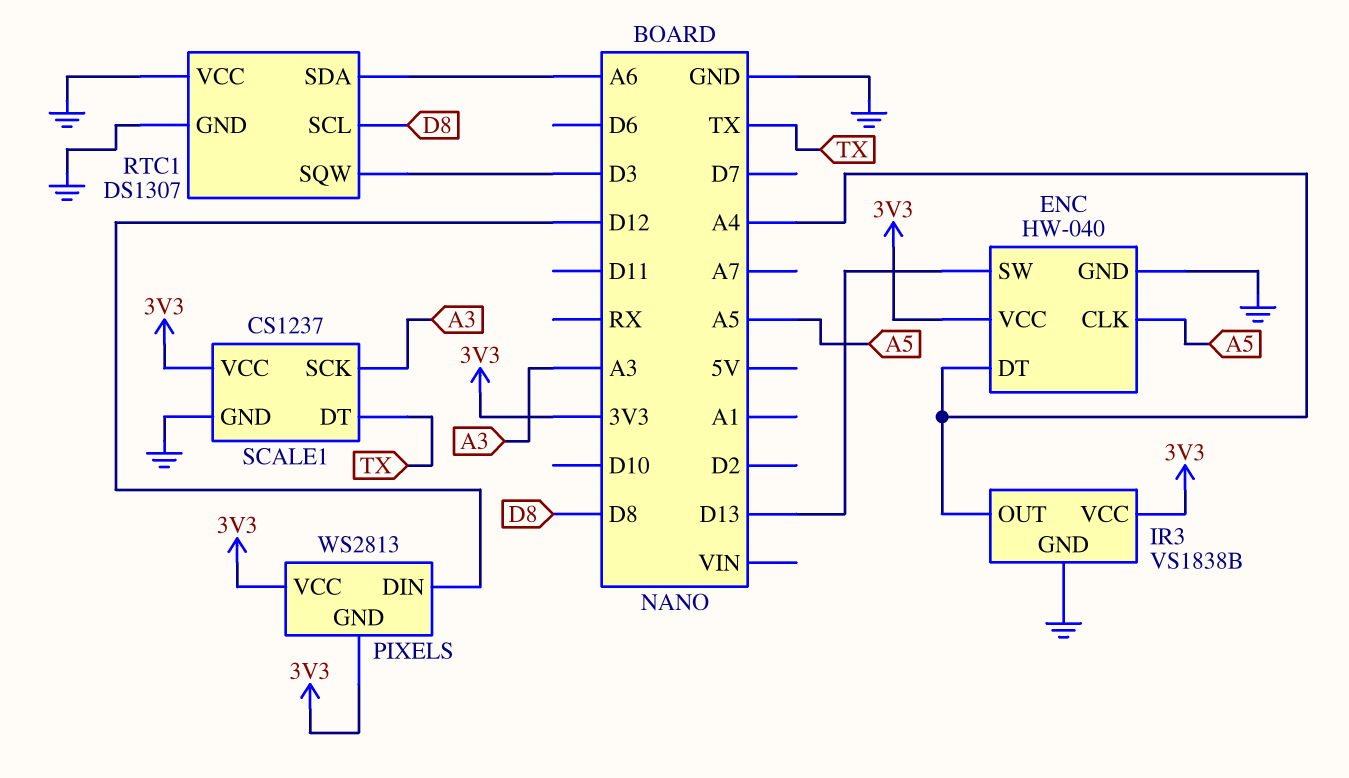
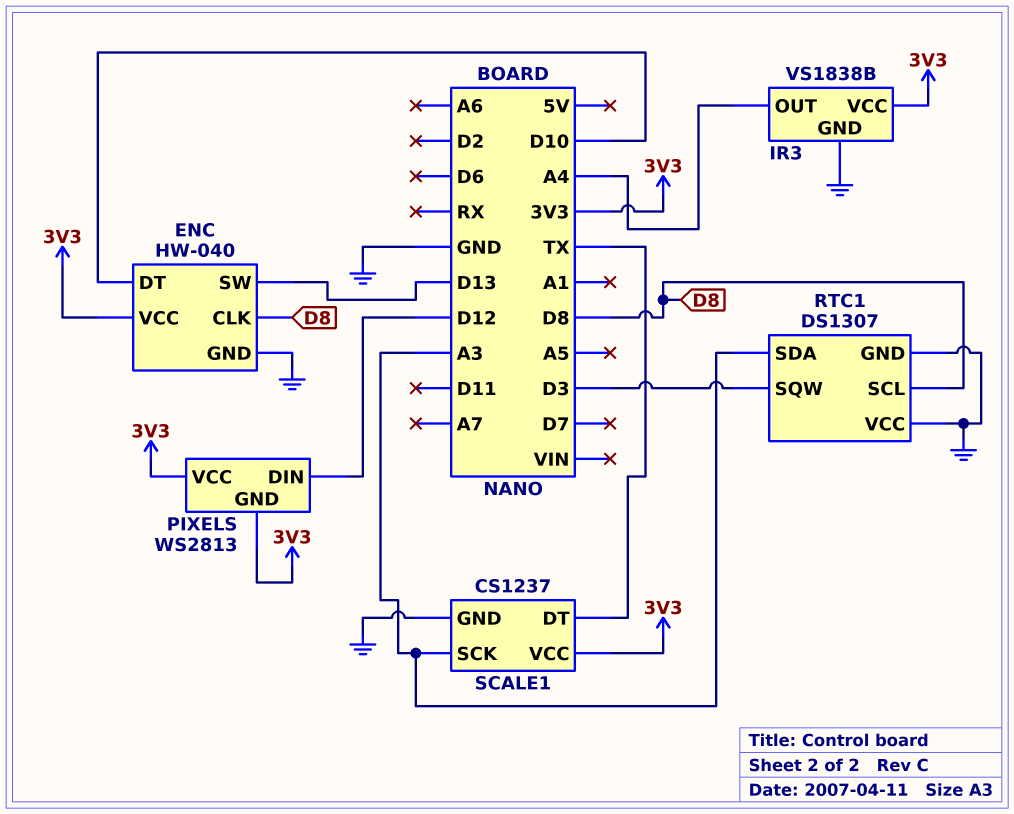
ENC pin CLK: A5 -> D8
ENC pin DT: A4 -> D10
RTC1 pin SDA: A6 -> A3

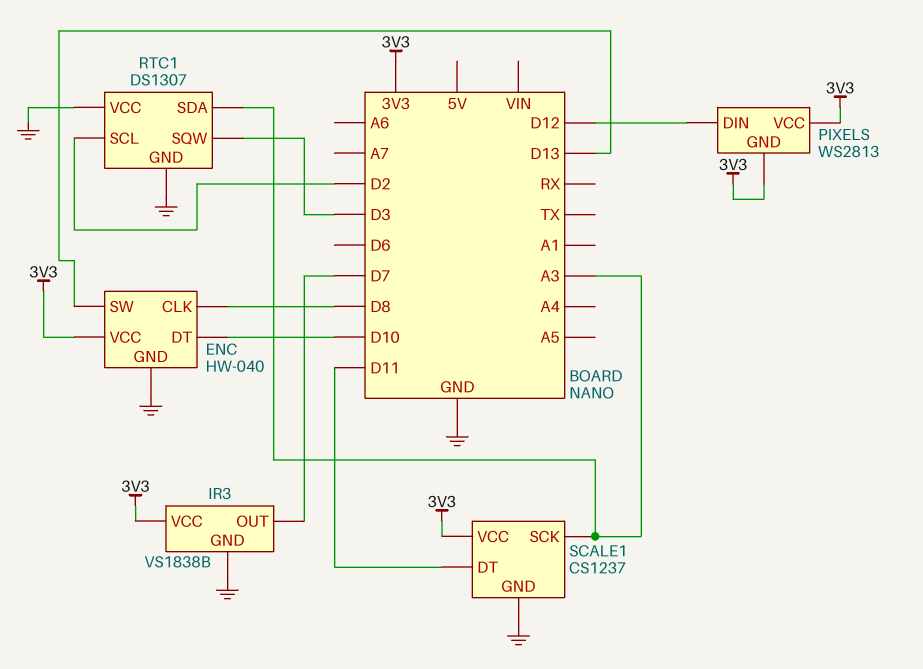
IR3 pin OUT: A4 -> D7
RTC1 pin SCL: D8 -> D2
SCALE1 pin DT: TX -> D11

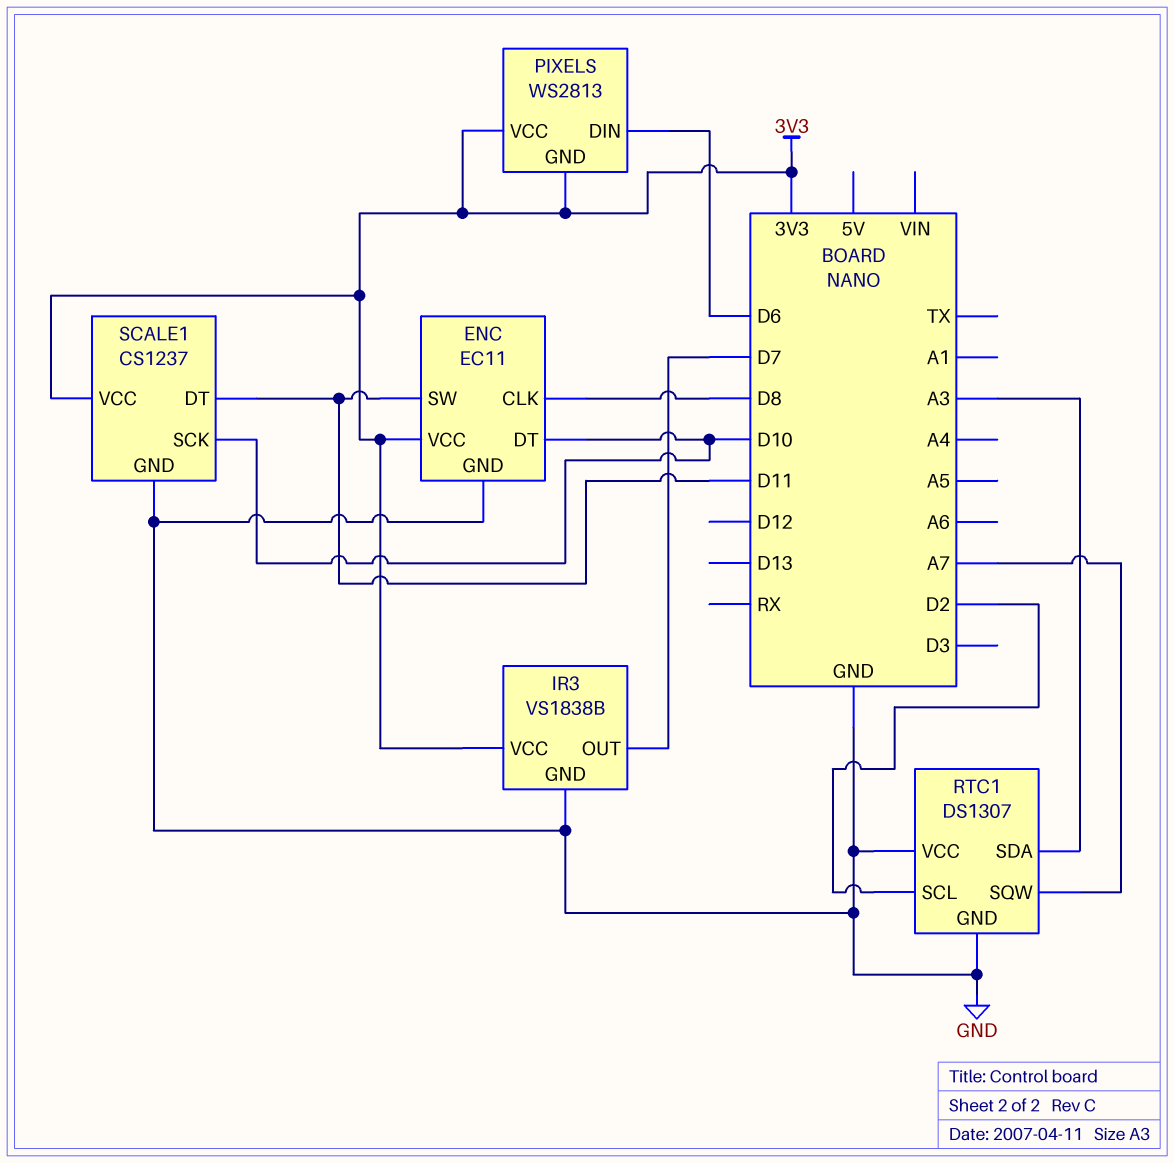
ENC: HW-040 -> EC11
ENC pin SW: D13 -> D11
PIXELS pin DIN: D12 -> D6
RTC1 pin SQW: D3 -> A7
SCALE1 pin SCK: A3 -> D10

